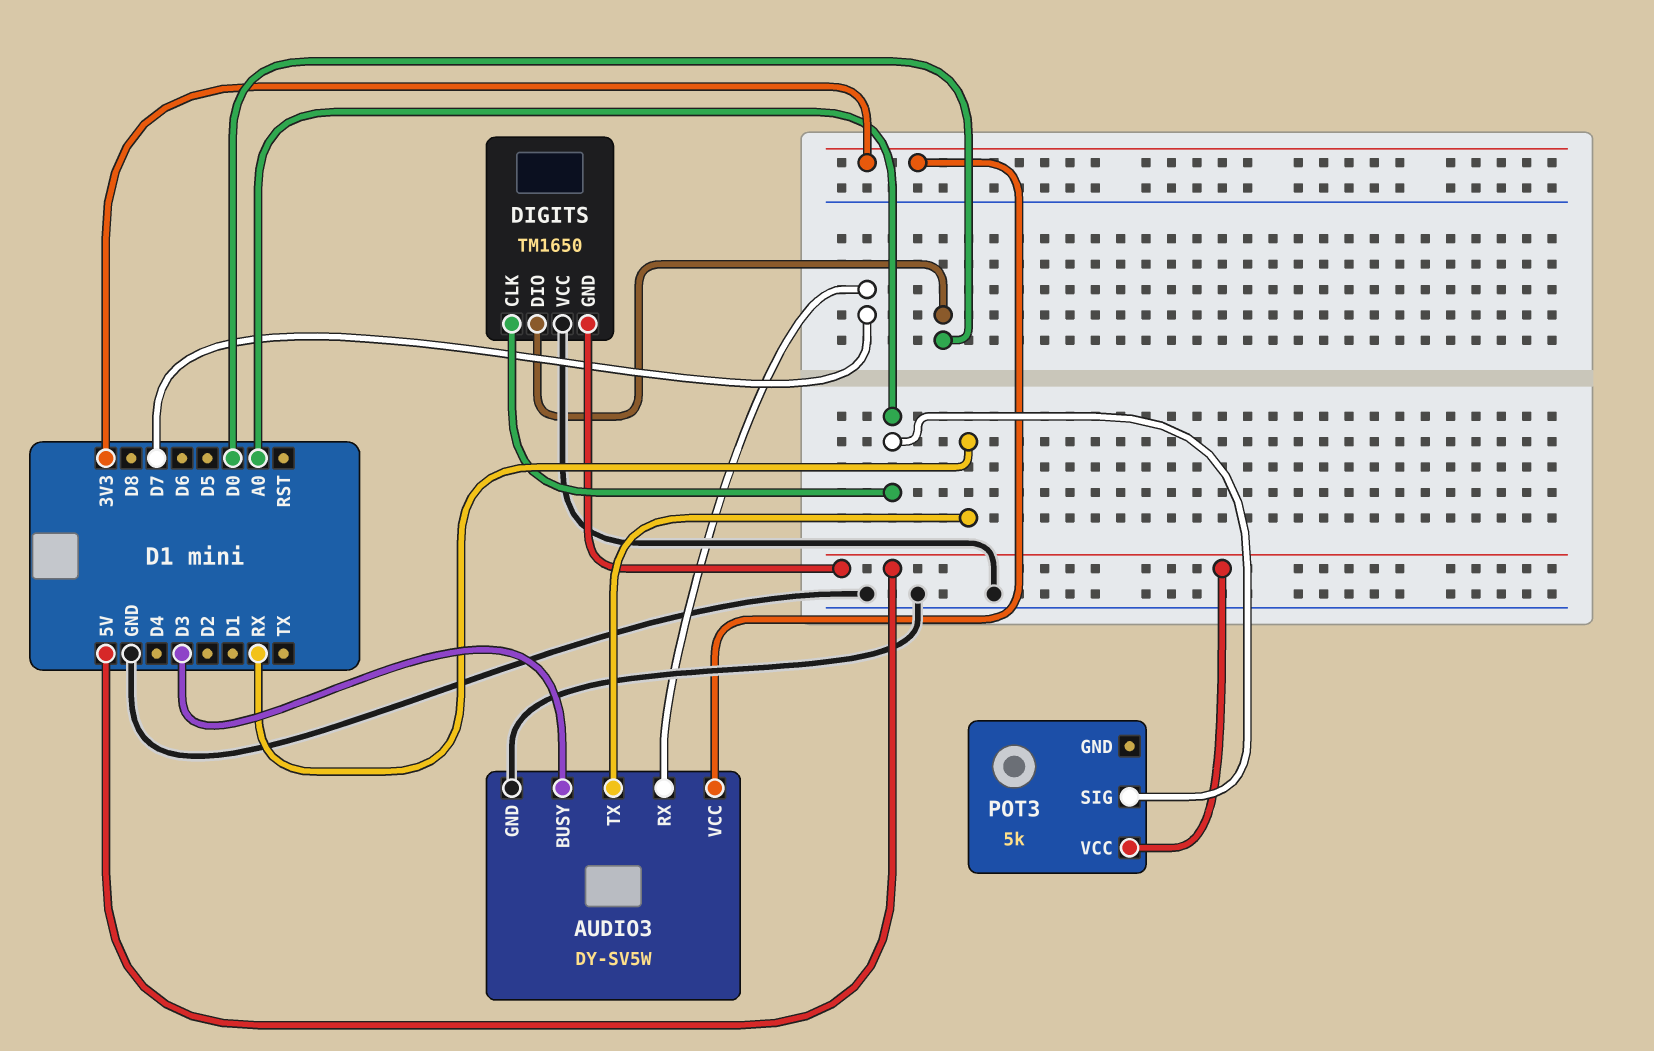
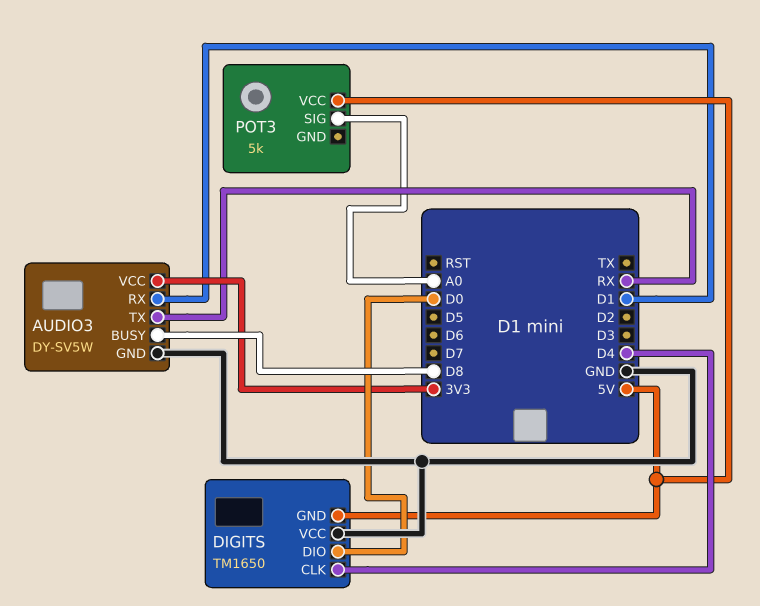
AUDIO3 pin BUSY: D3 -> D8
AUDIO3 pin RX: D7 -> D1
DIGITS pin CLK: A0 -> D4

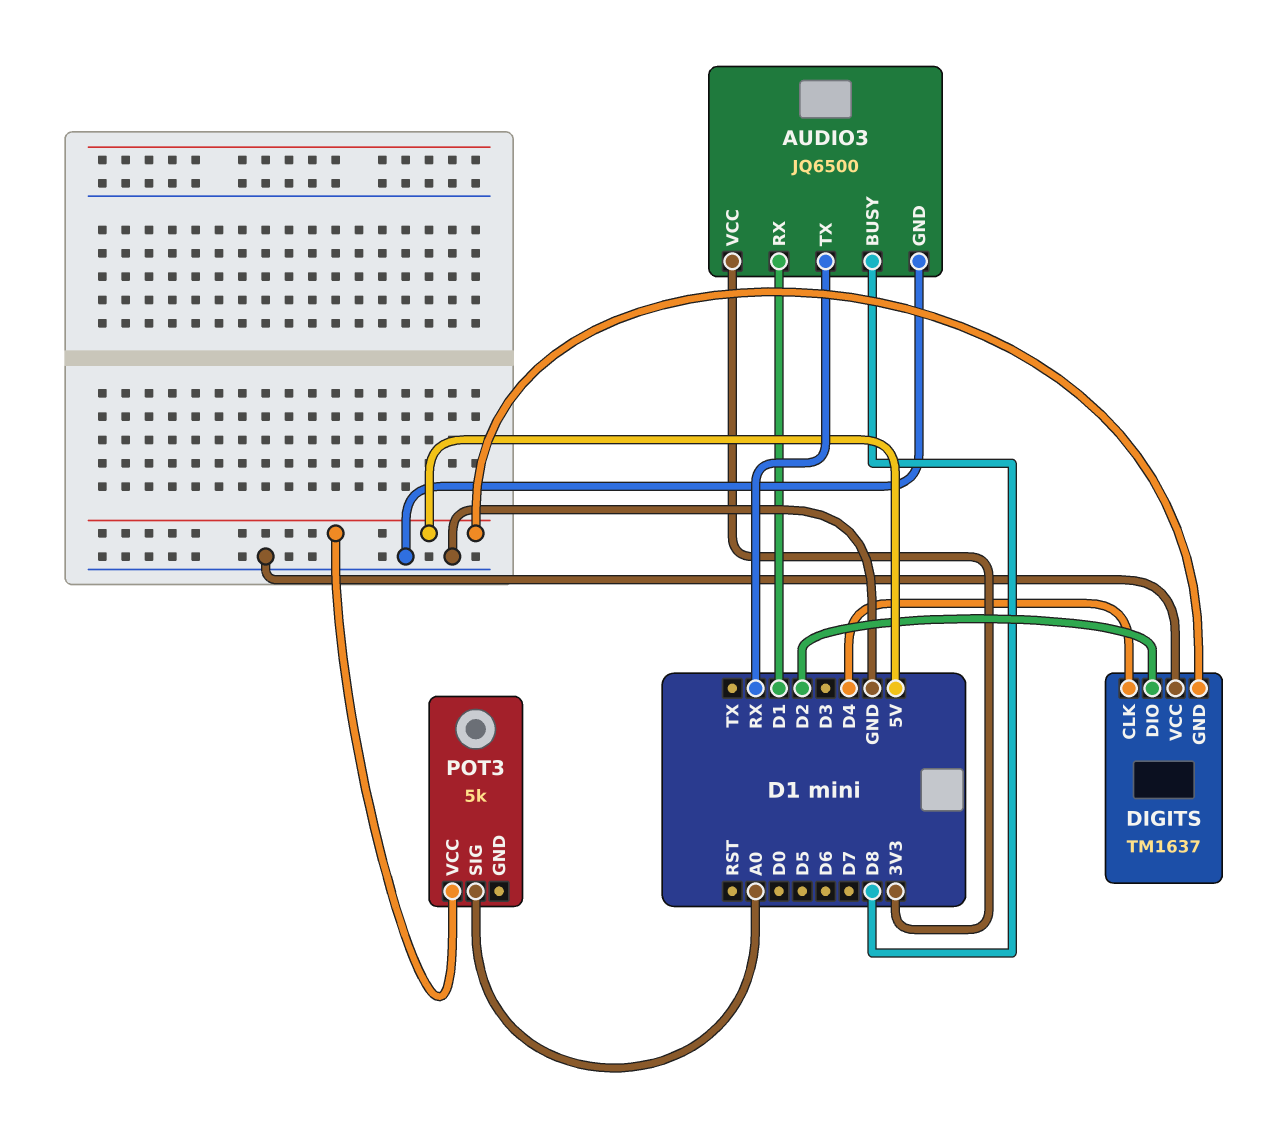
AUDIO3: DY-SV5W -> JQ6500
DIGITS: TM1650 -> TM1637
DIGITS pin DIO: D0 -> D2

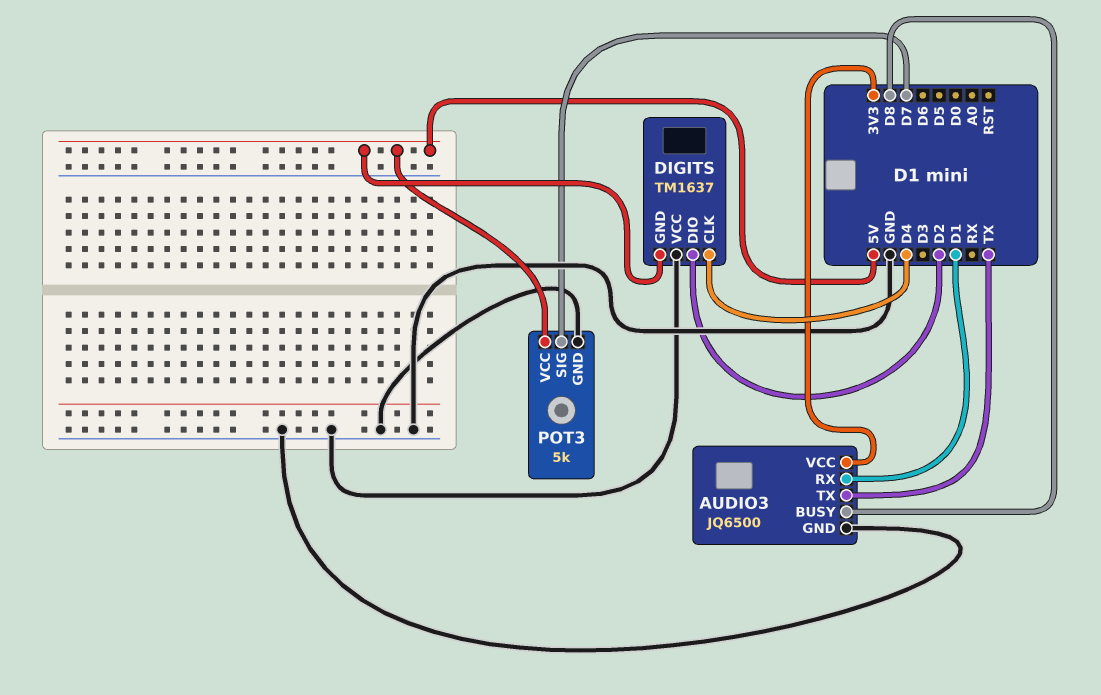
AUDIO3 pin TX: RX -> TX
POT3 pin GND: none -> GND
POT3 pin SIG: A0 -> D7

